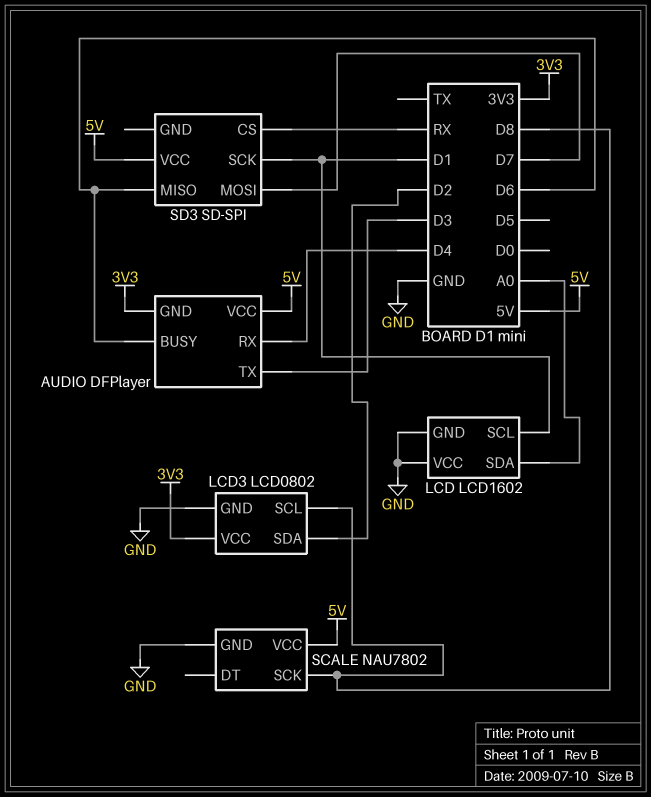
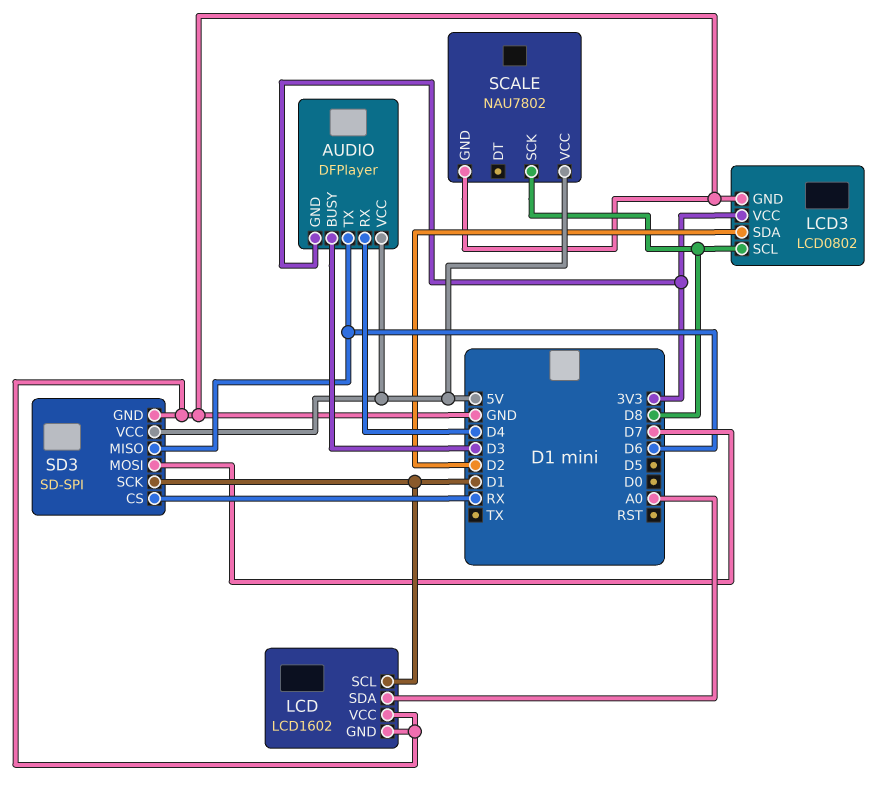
AUDIO pin BUSY: D6 -> D3
AUDIO pin TX: D3 -> D6
SD3 pin GND: none -> GND

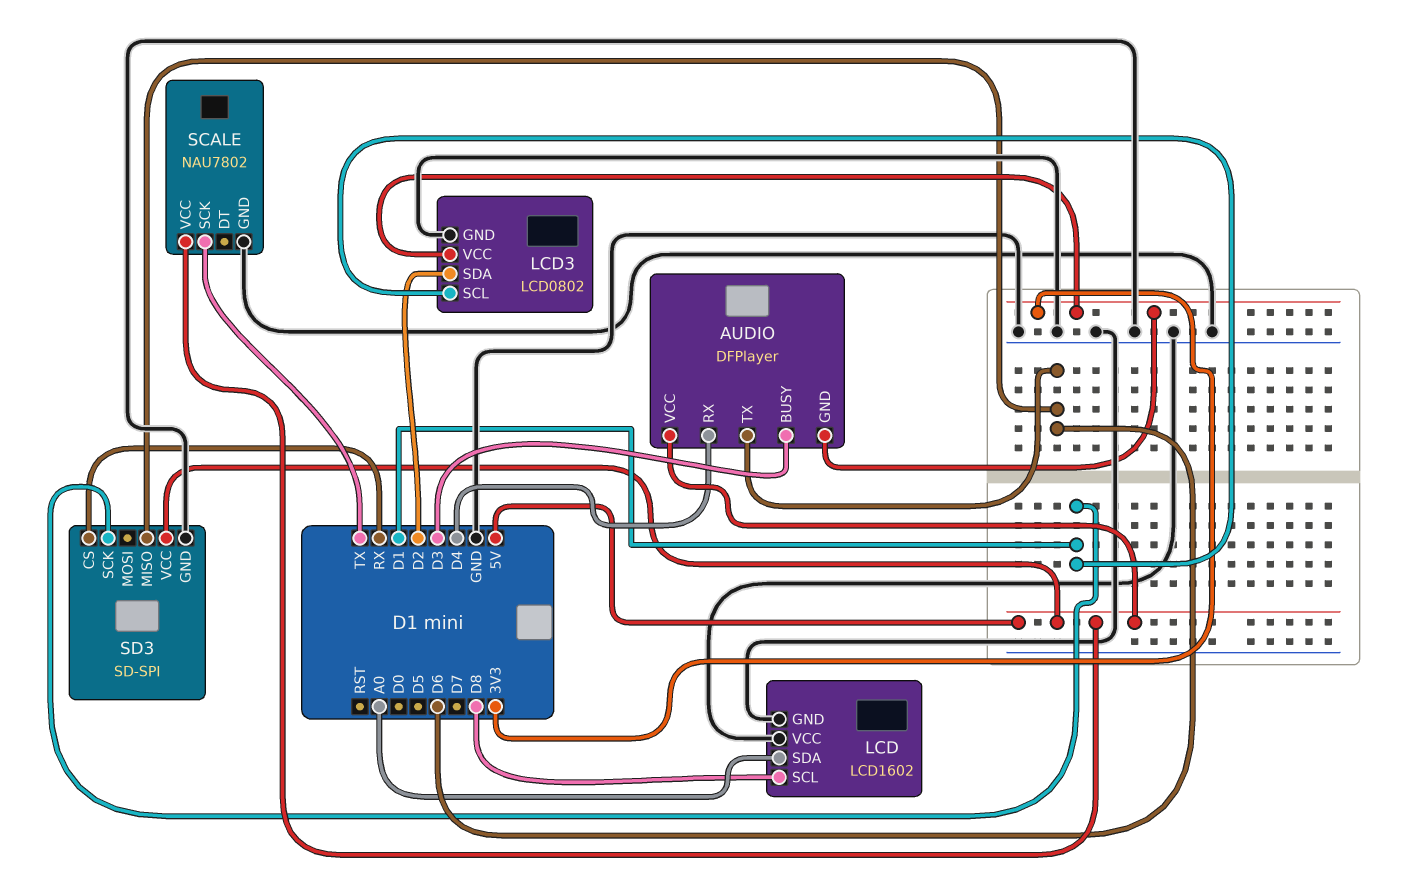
LCD pin SCL: D1 -> D8
LCD3 pin SCL: D8 -> D1
SCALE pin SCK: D8 -> TX
SD3 pin MOSI: D7 -> none

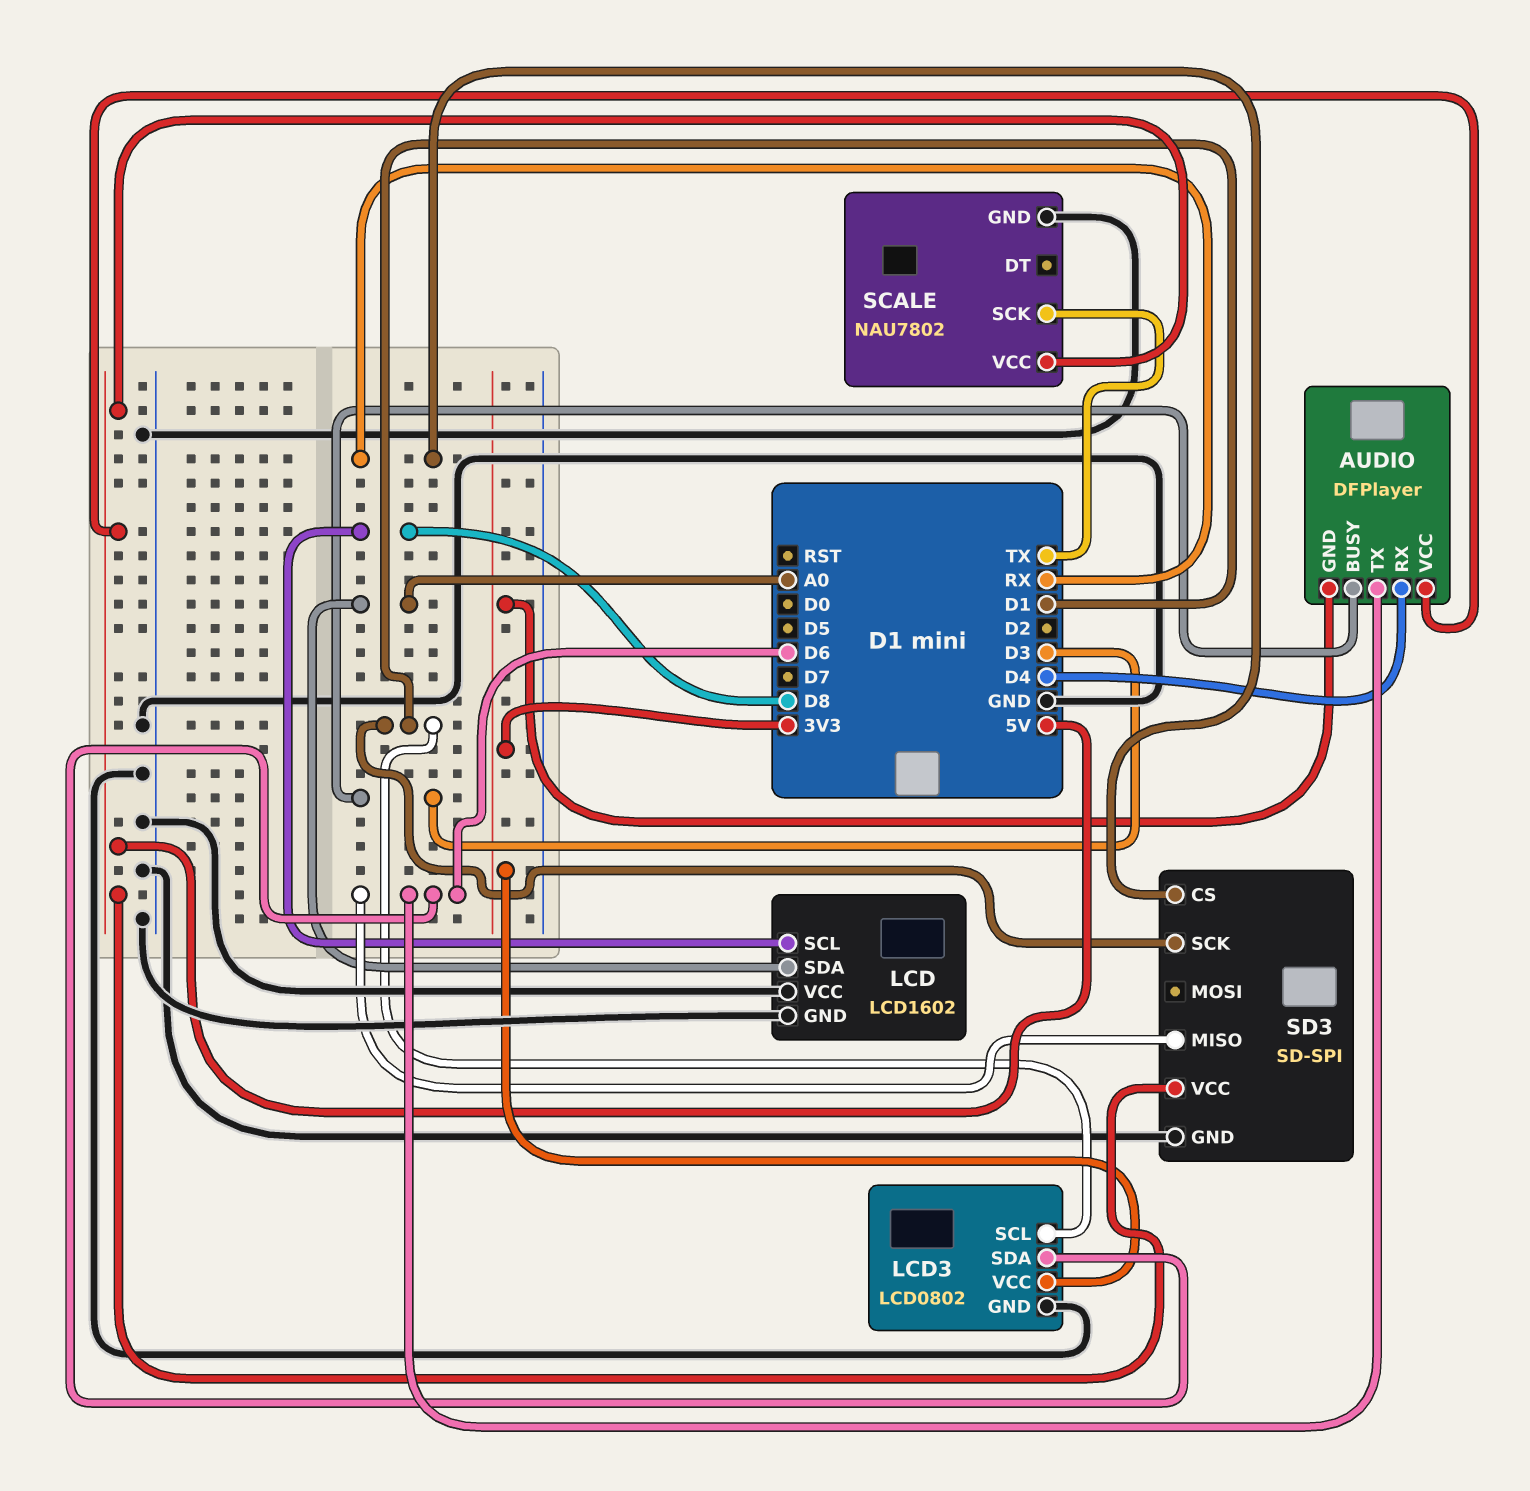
LCD3 pin SDA: D2 -> D6

